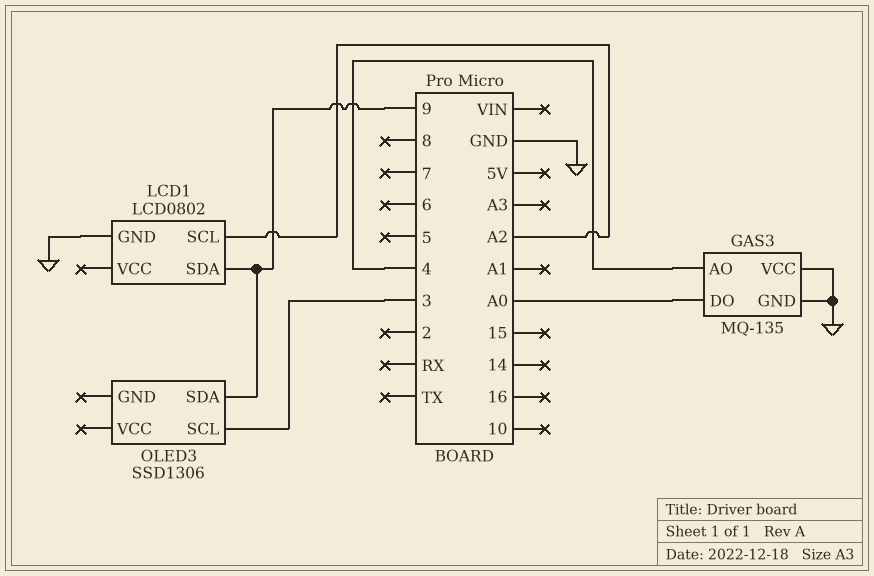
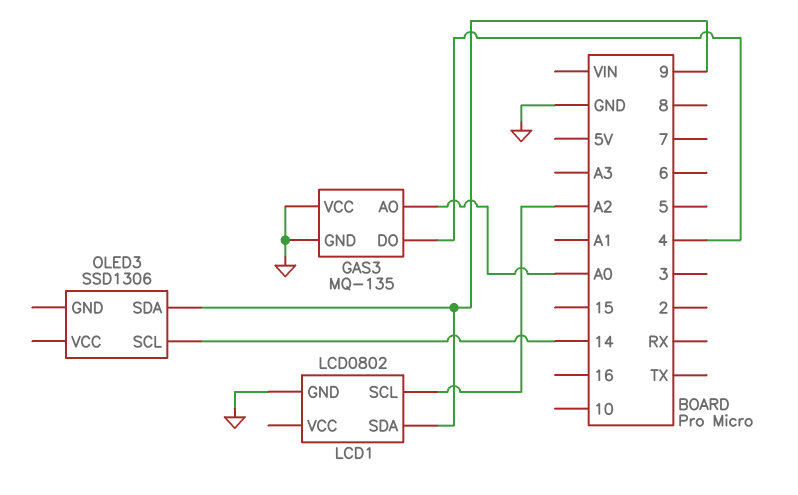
GAS3 pin AO: 4 -> A0
GAS3 pin DO: A0 -> 4
OLED3 pin SCL: 3 -> 14

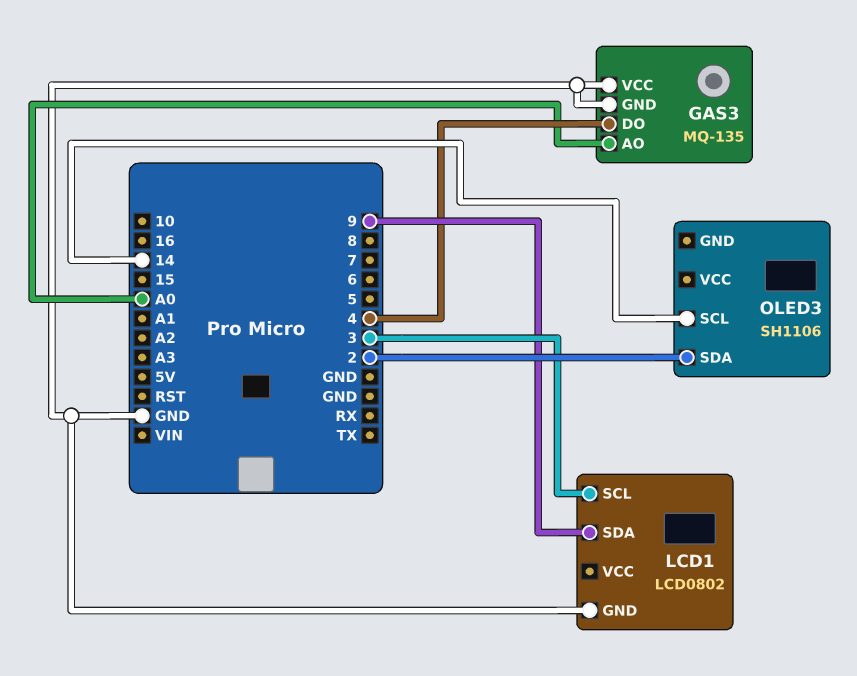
LCD1 pin SCL: A2 -> 3
OLED3: SSD1306 -> SH1106
OLED3 pin SDA: 9 -> 2

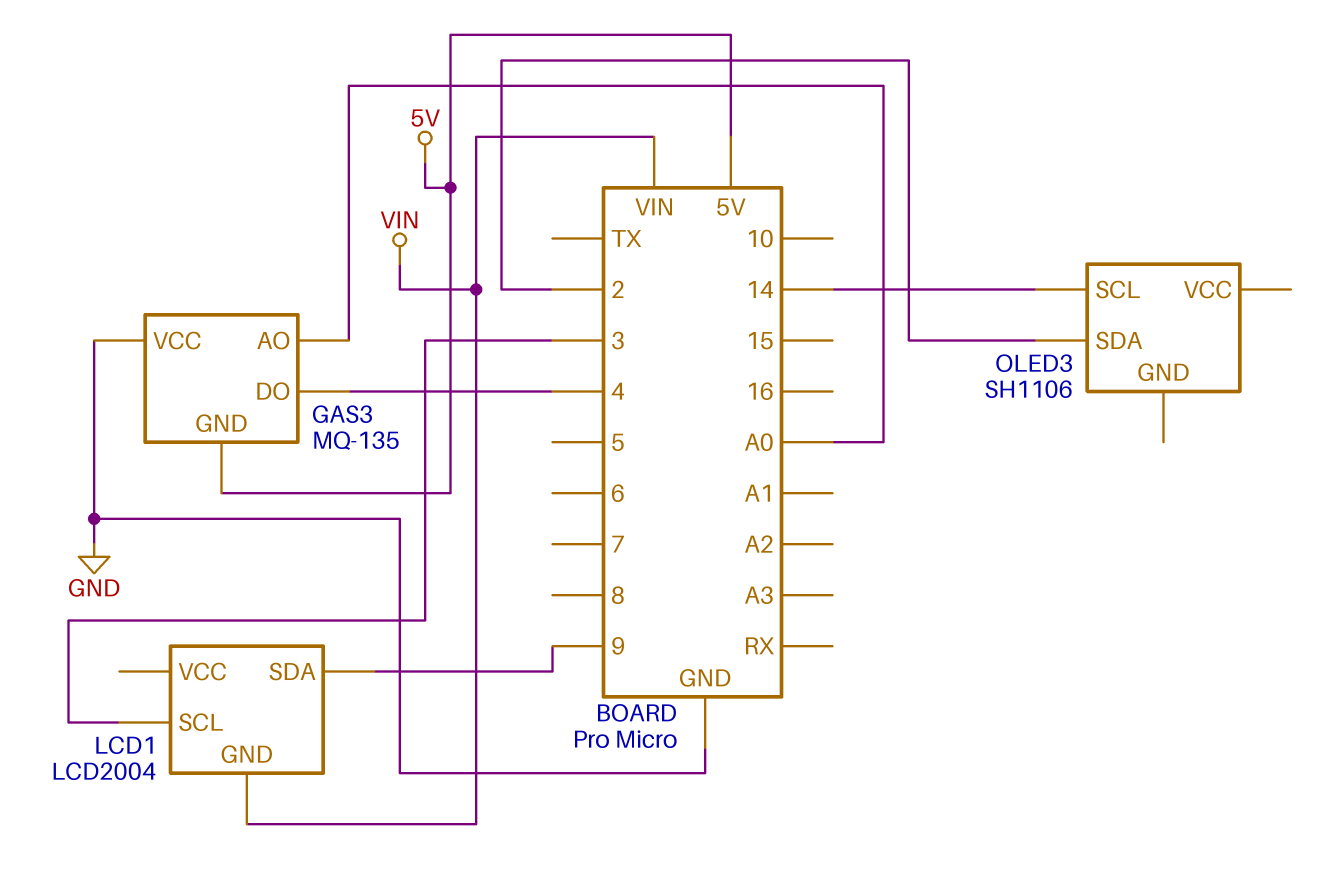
GAS3 pin GND: GND -> 5V
LCD1: LCD0802 -> LCD2004
LCD1 pin GND: GND -> VIN

